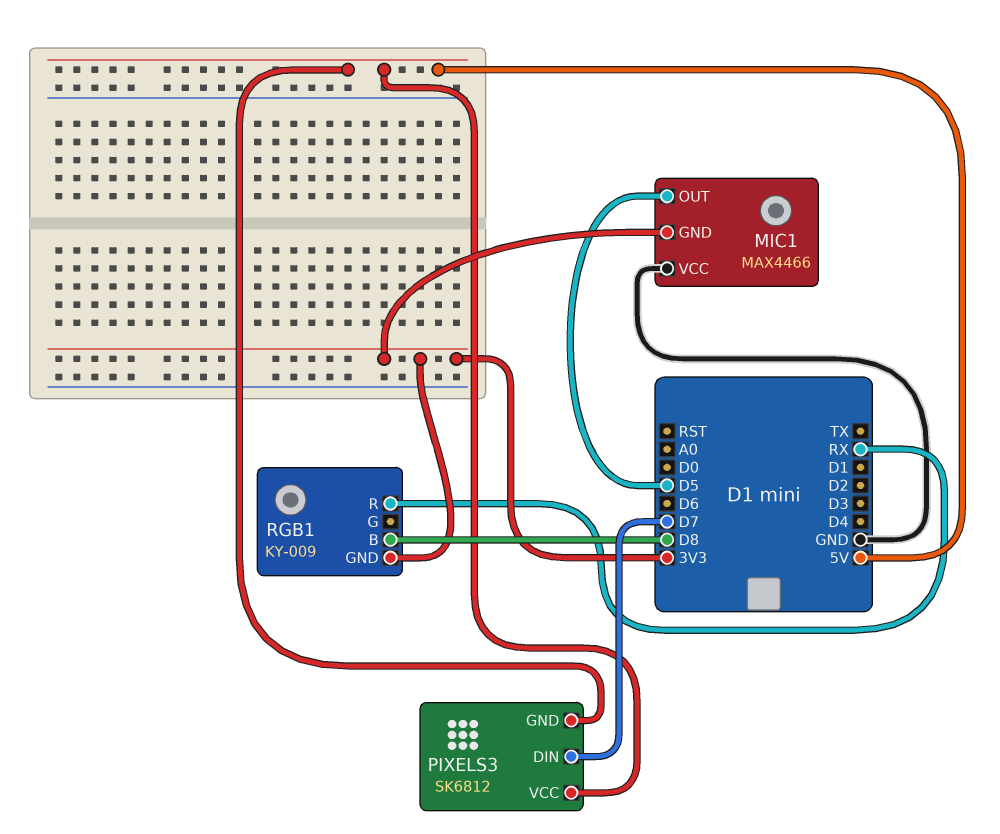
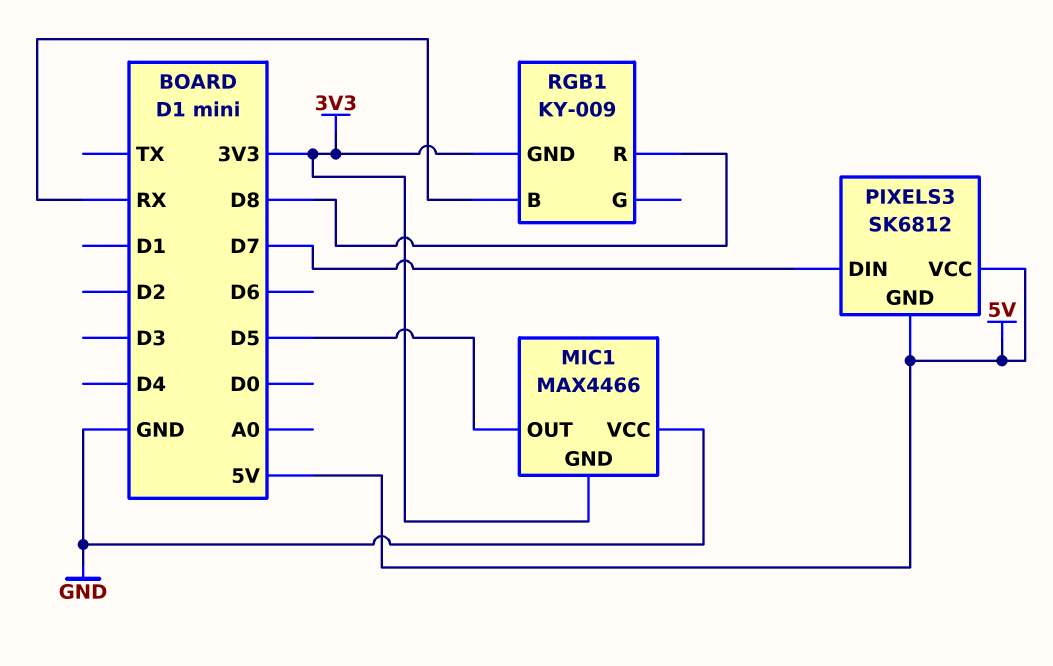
RGB1 pin B: D8 -> RX
RGB1 pin R: RX -> D8

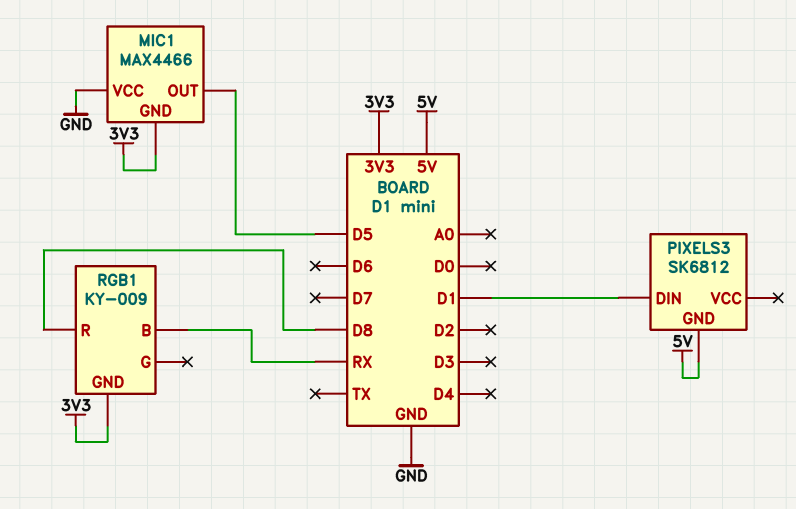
PIXELS3 pin DIN: D7 -> D1
PIXELS3 pin VCC: 5V -> none

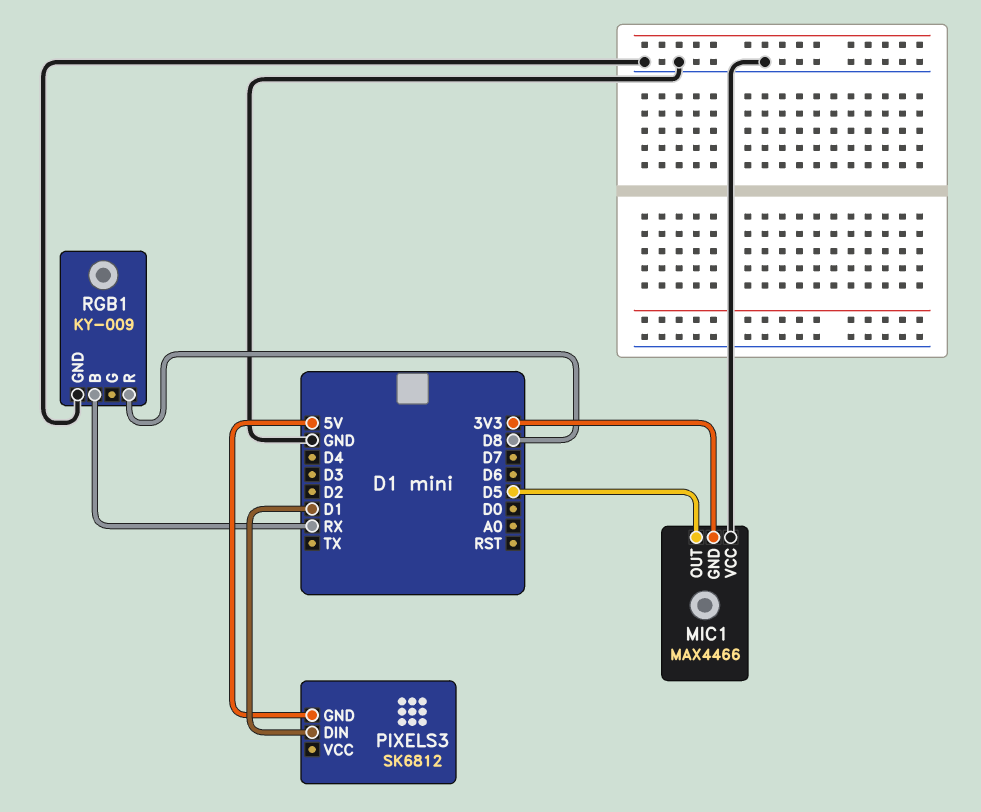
RGB1 pin GND: 3V3 -> GND

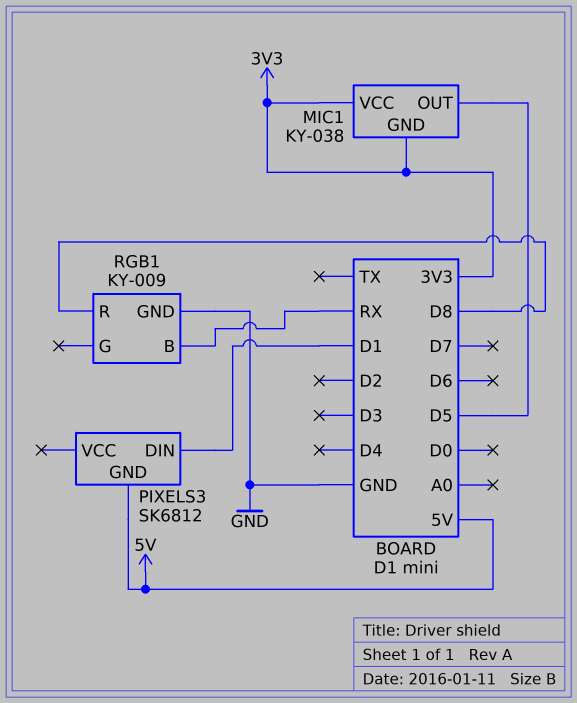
MIC1: MAX4466 -> KY-038
MIC1 pin VCC: GND -> 3V3

